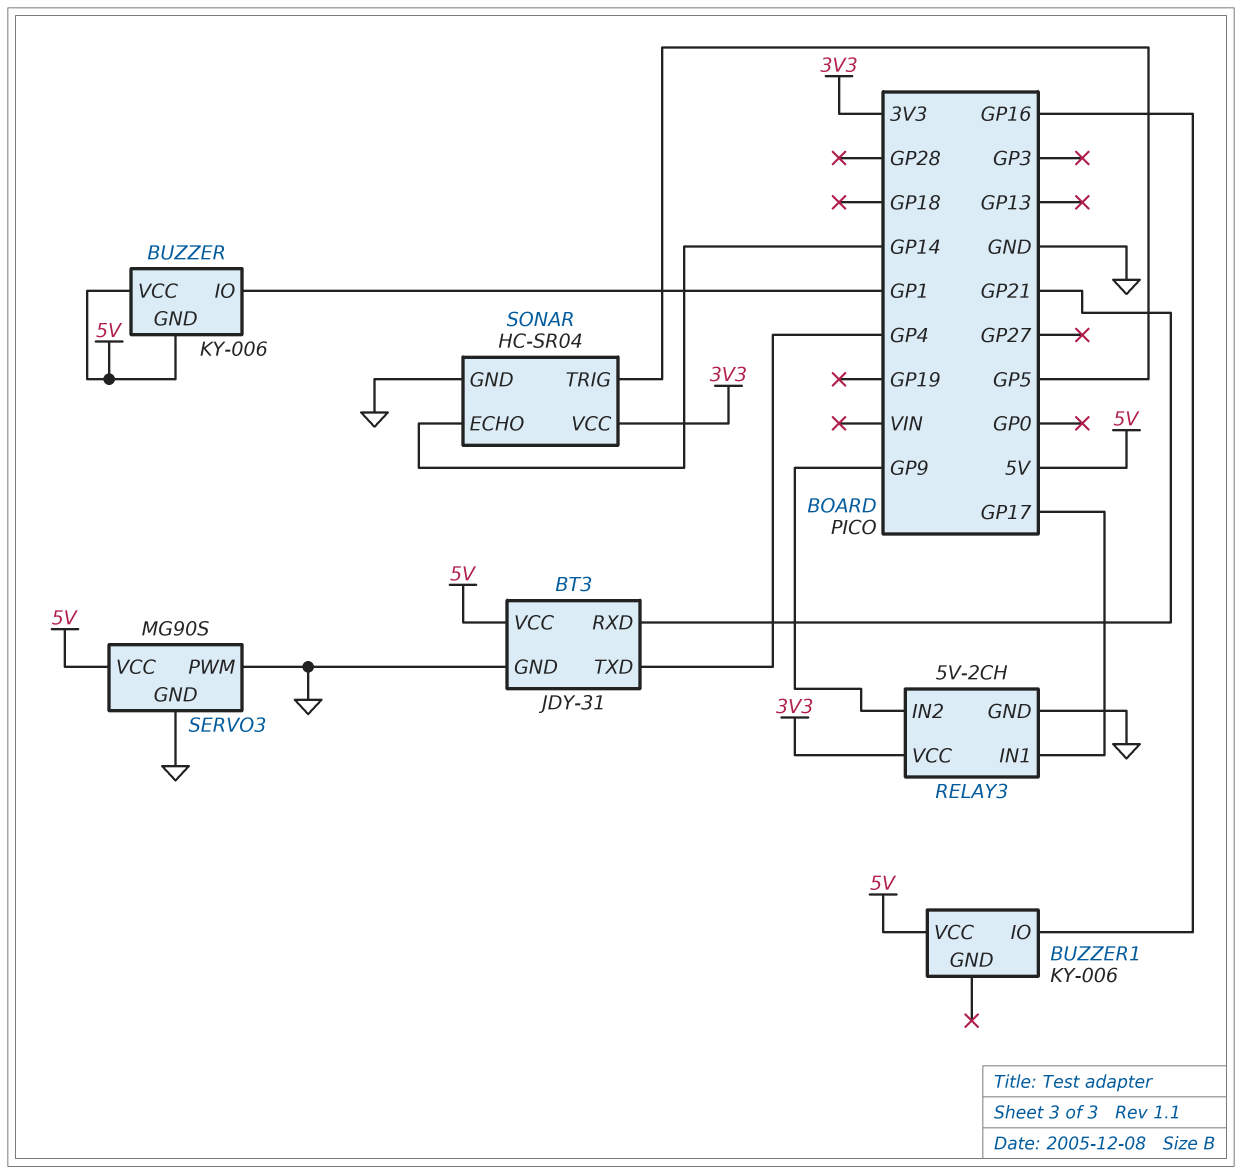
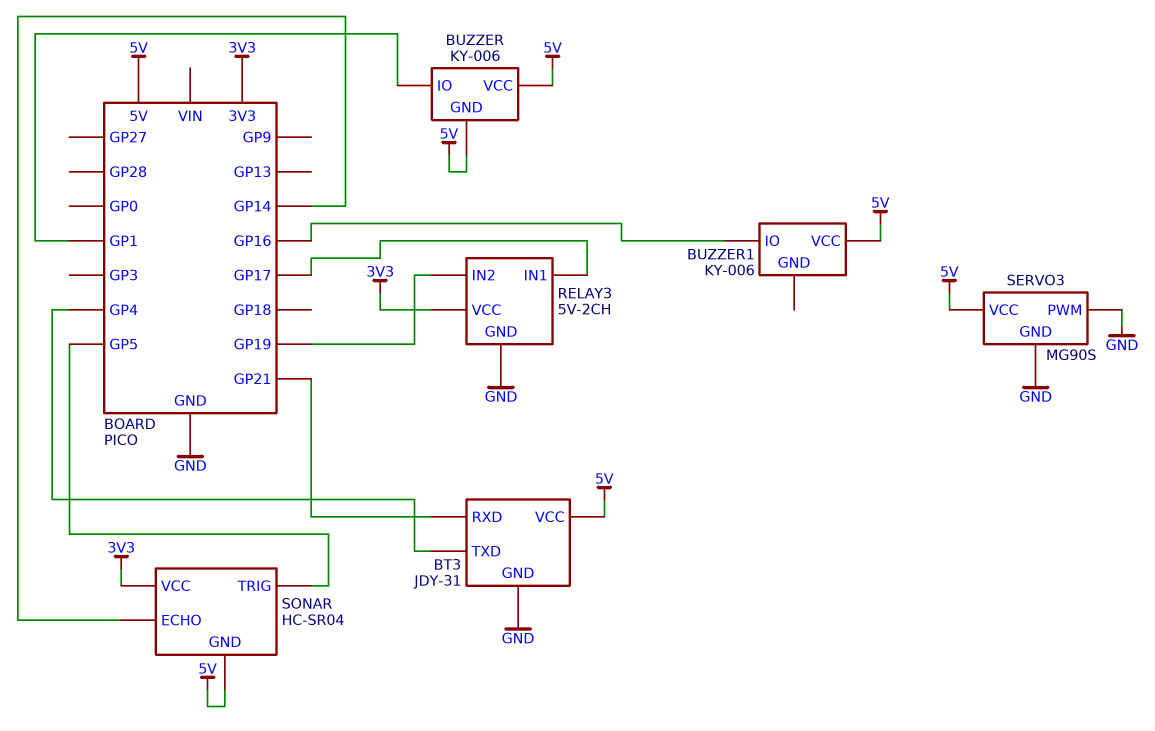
RELAY3 pin IN2: GP9 -> GP19
SONAR pin GND: GND -> 5V

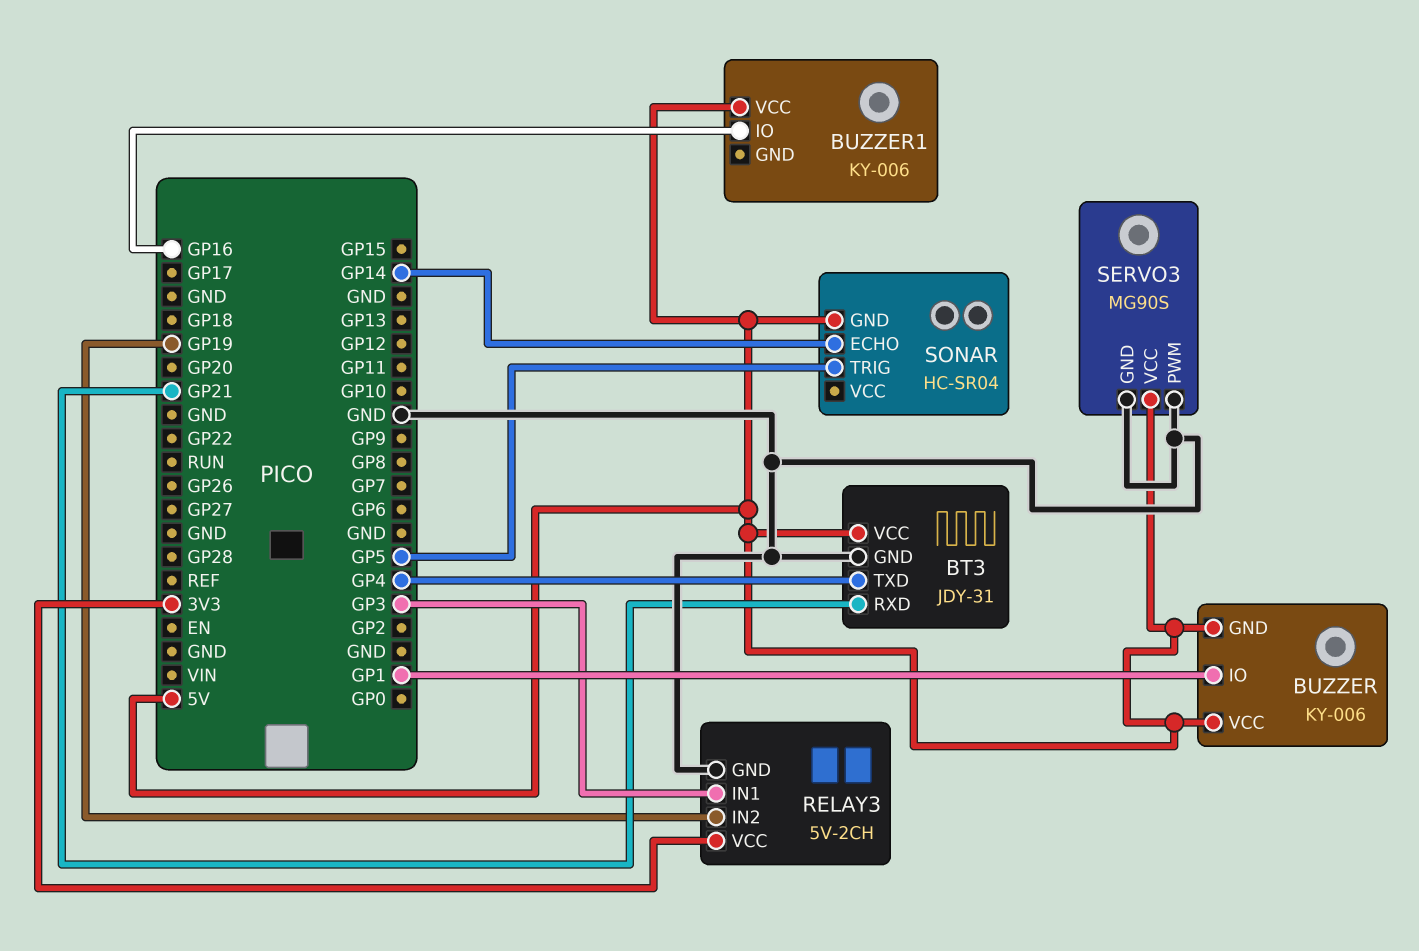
RELAY3 pin IN1: GP17 -> GP3
SONAR pin VCC: 3V3 -> none

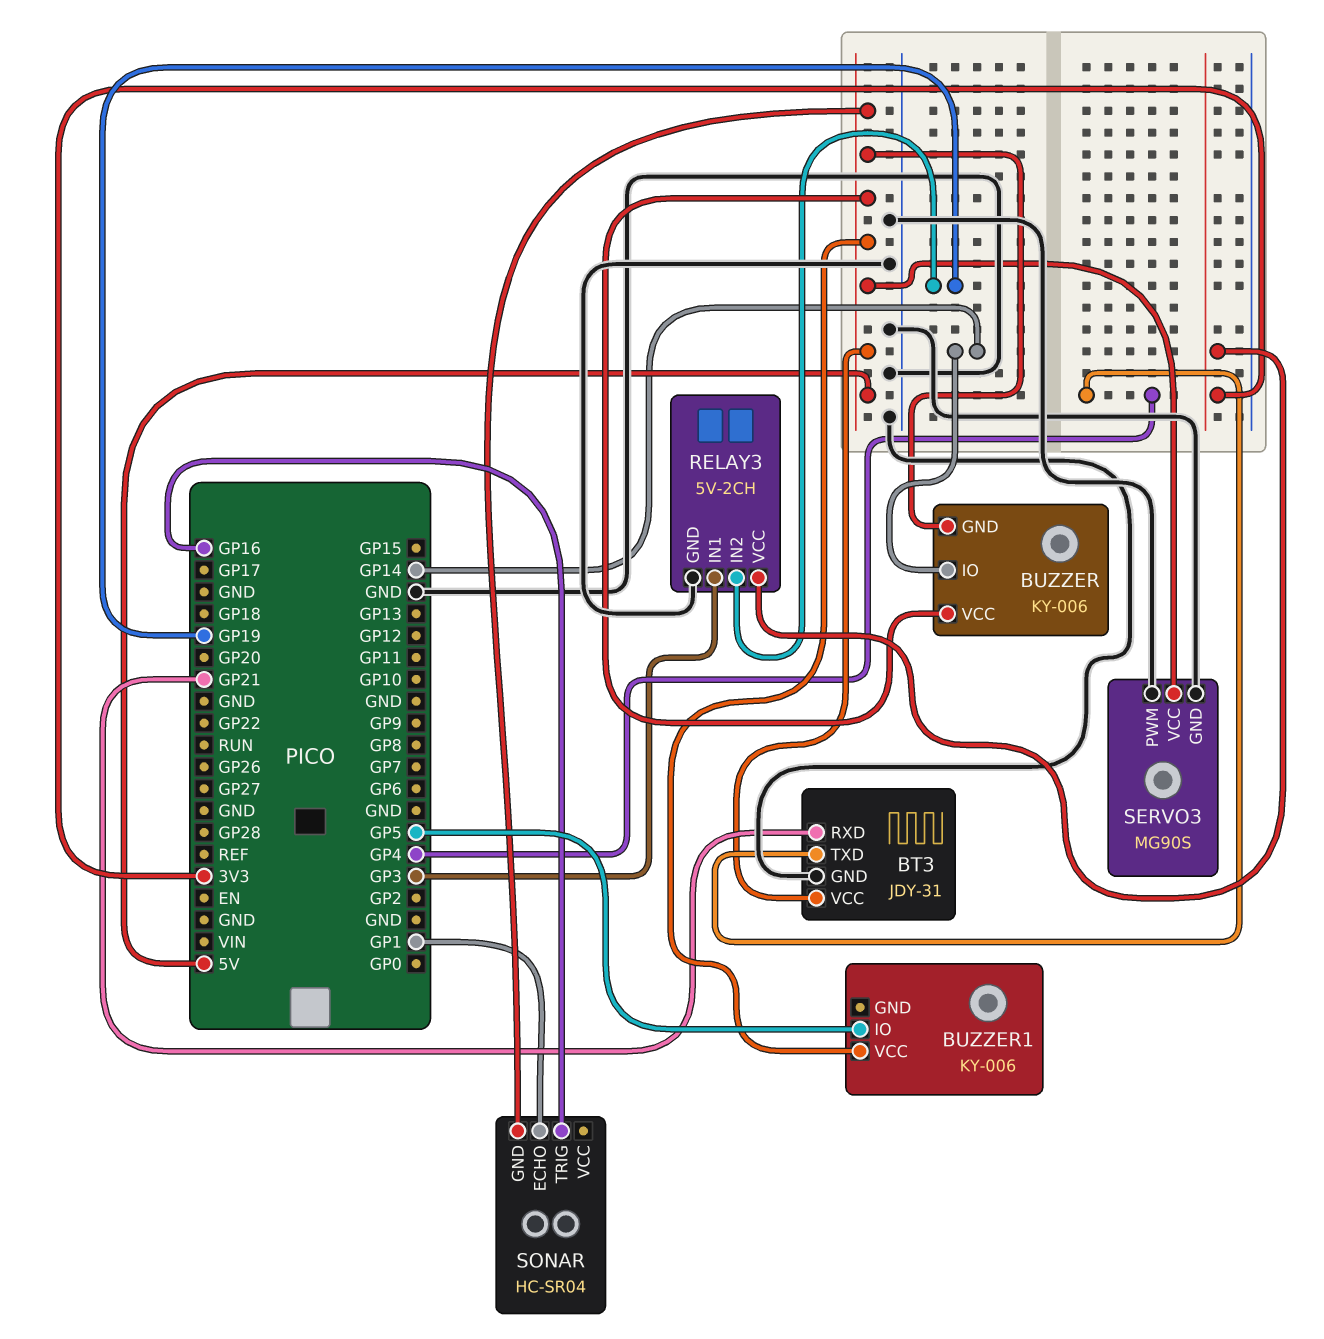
BUZZER pin IO: GP1 -> GP14
BUZZER1 pin IO: GP16 -> GP5
SONAR pin ECHO: GP14 -> GP1
SONAR pin TRIG: GP5 -> GP16

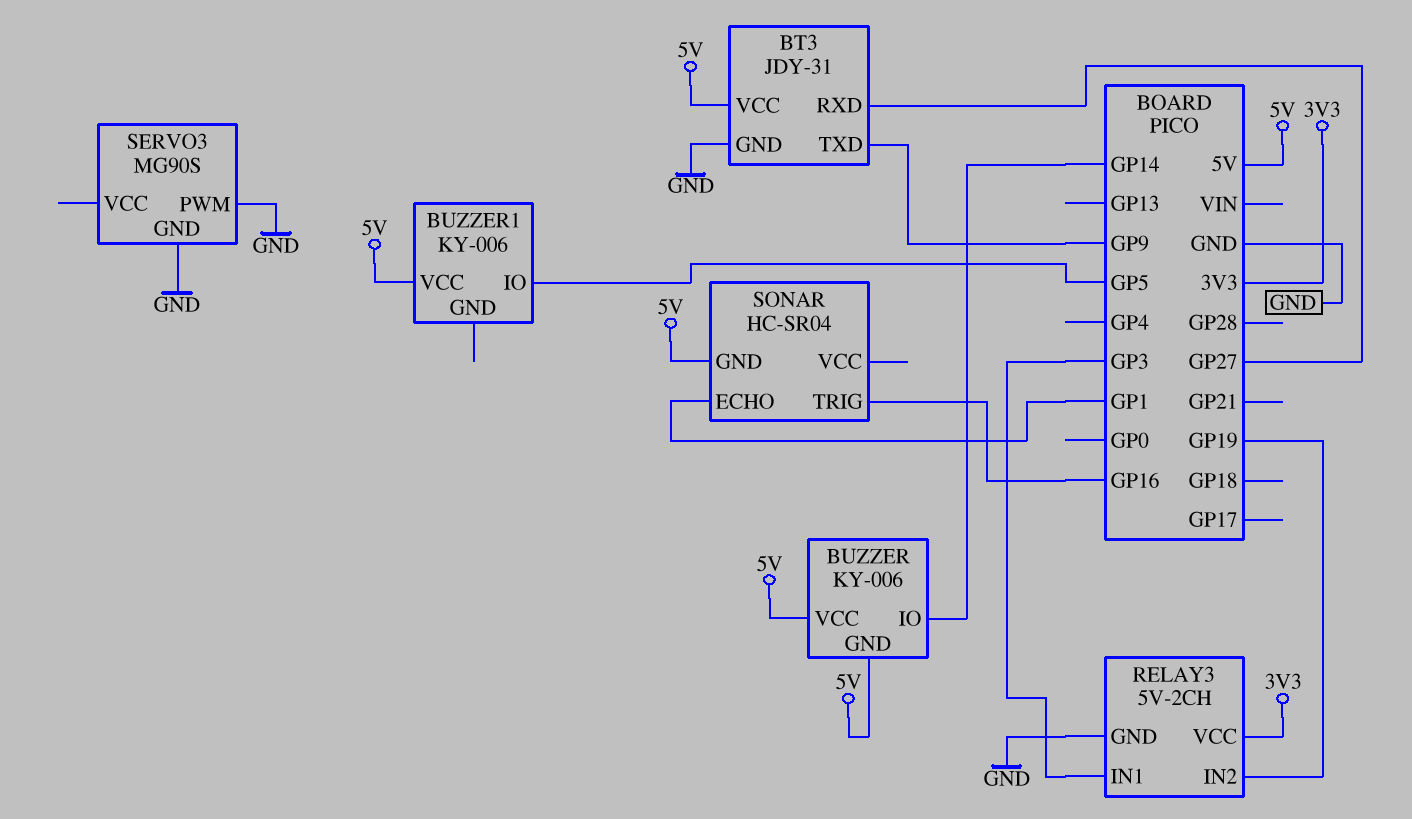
BT3 pin RXD: GP21 -> GP27
BT3 pin TXD: GP4 -> GP9
SERVO3 pin VCC: 5V -> none

